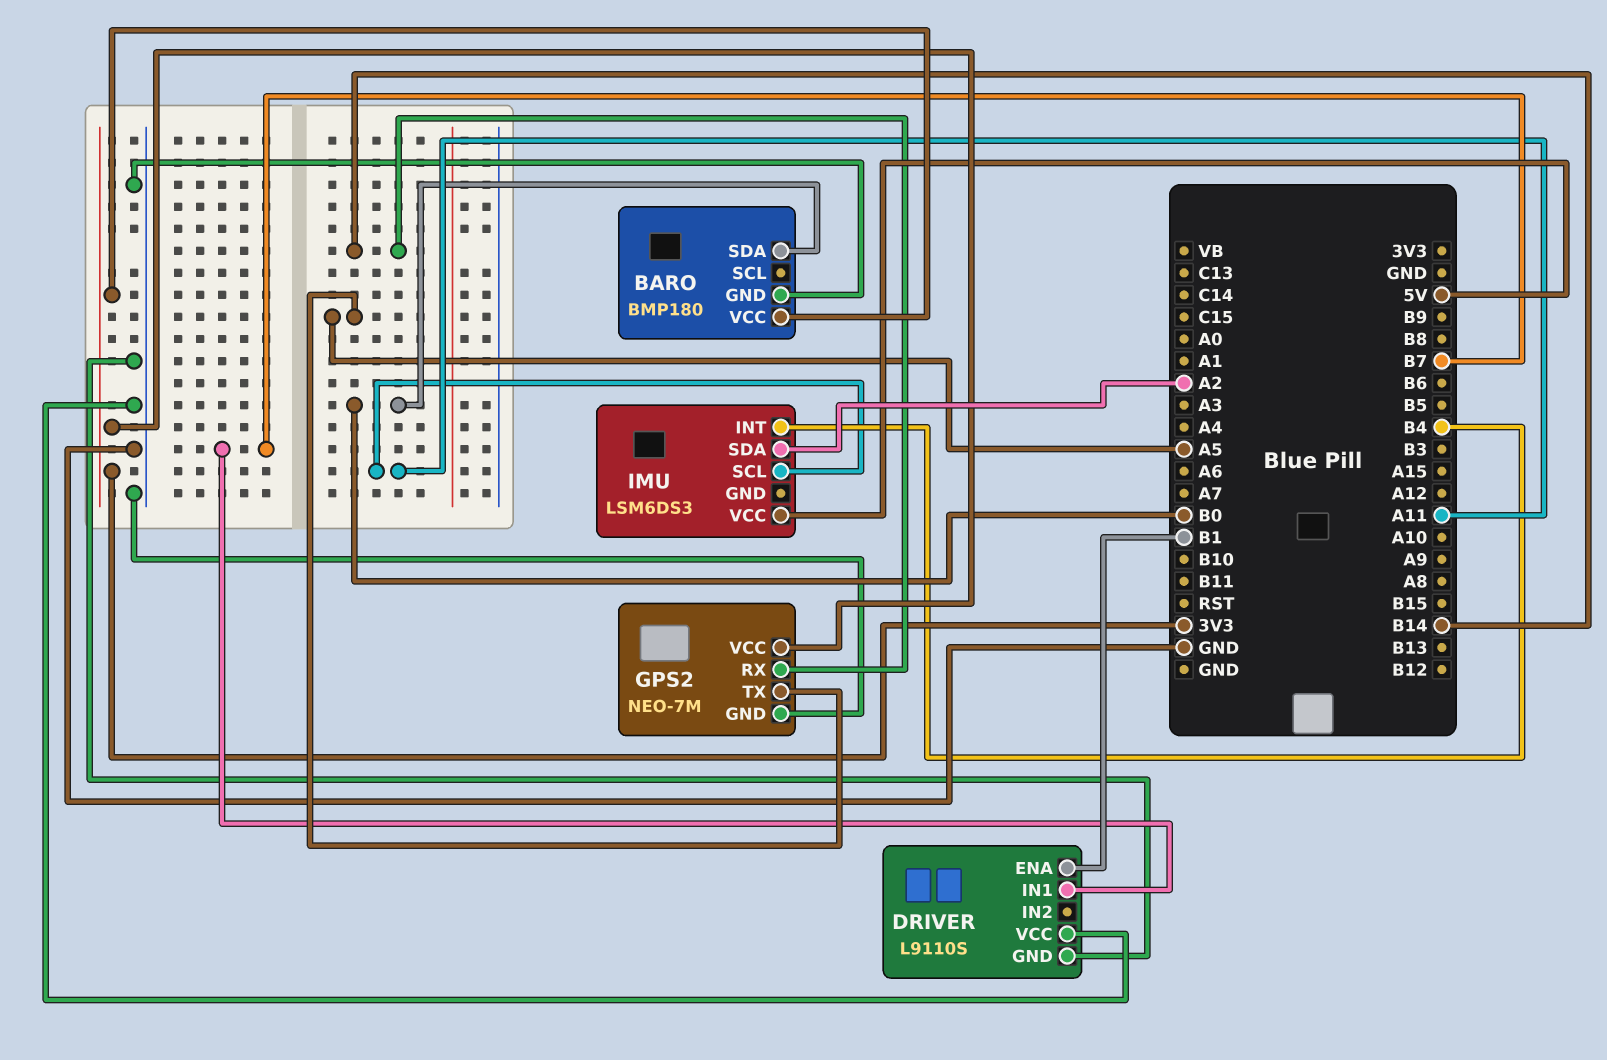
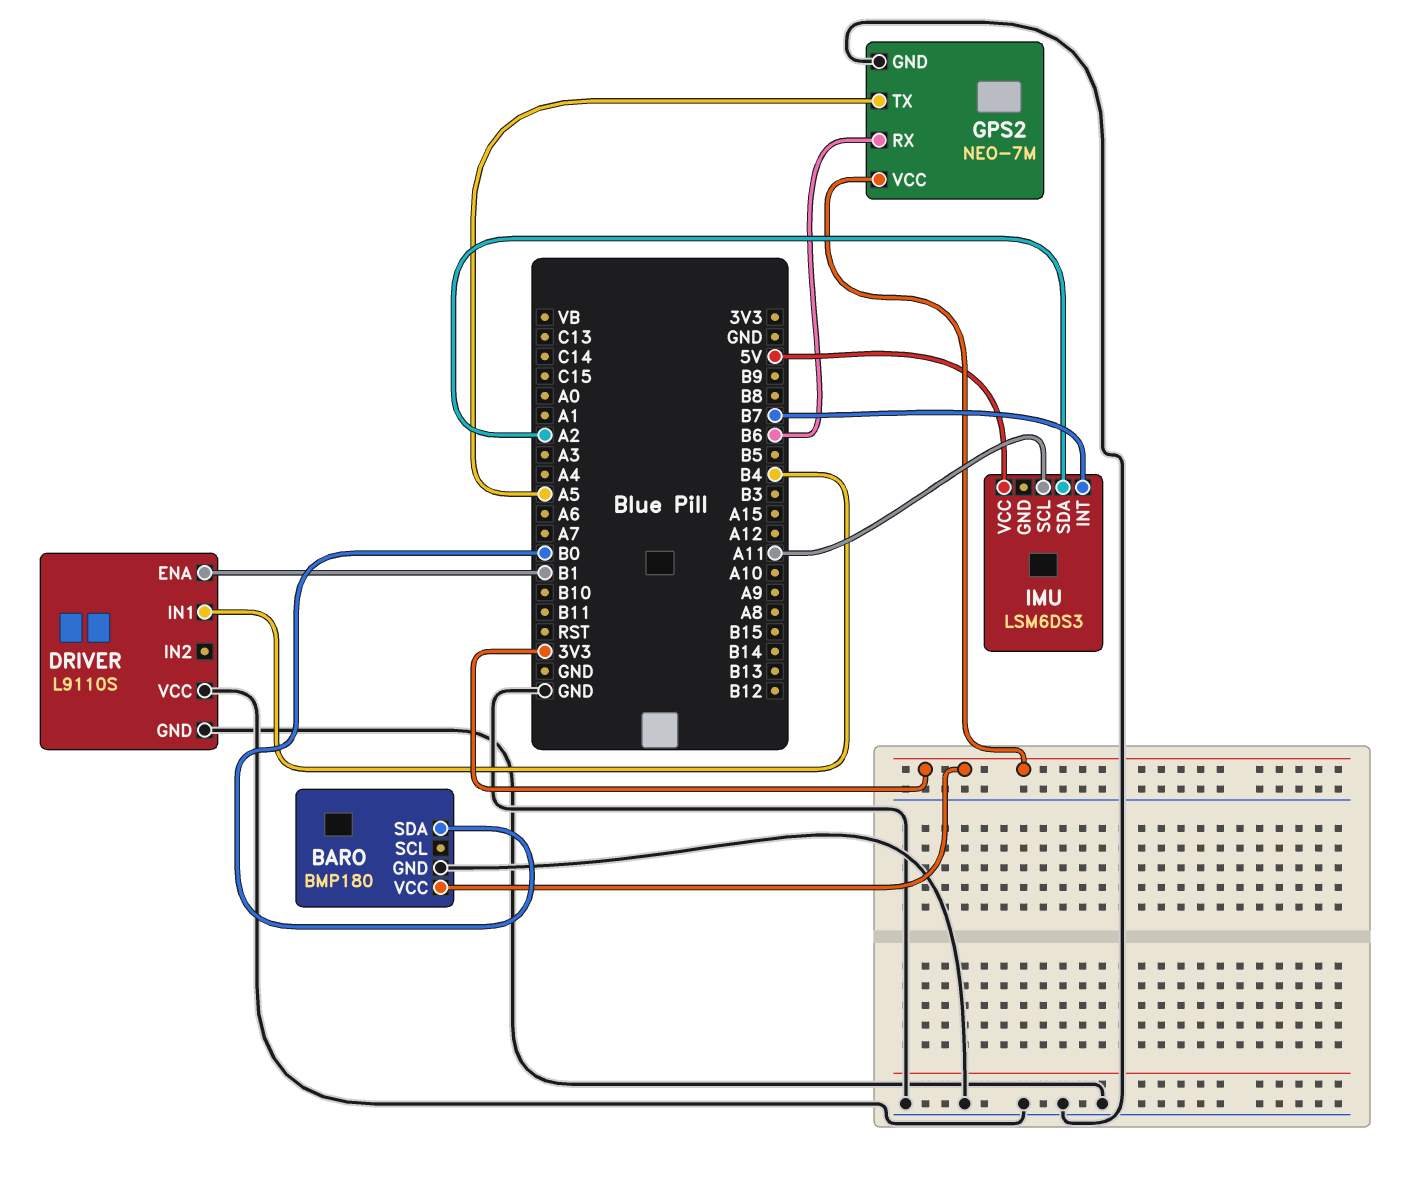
DRIVER pin IN1: B7 -> B4
GPS2 pin RX: B14 -> B6
IMU pin INT: B4 -> B7

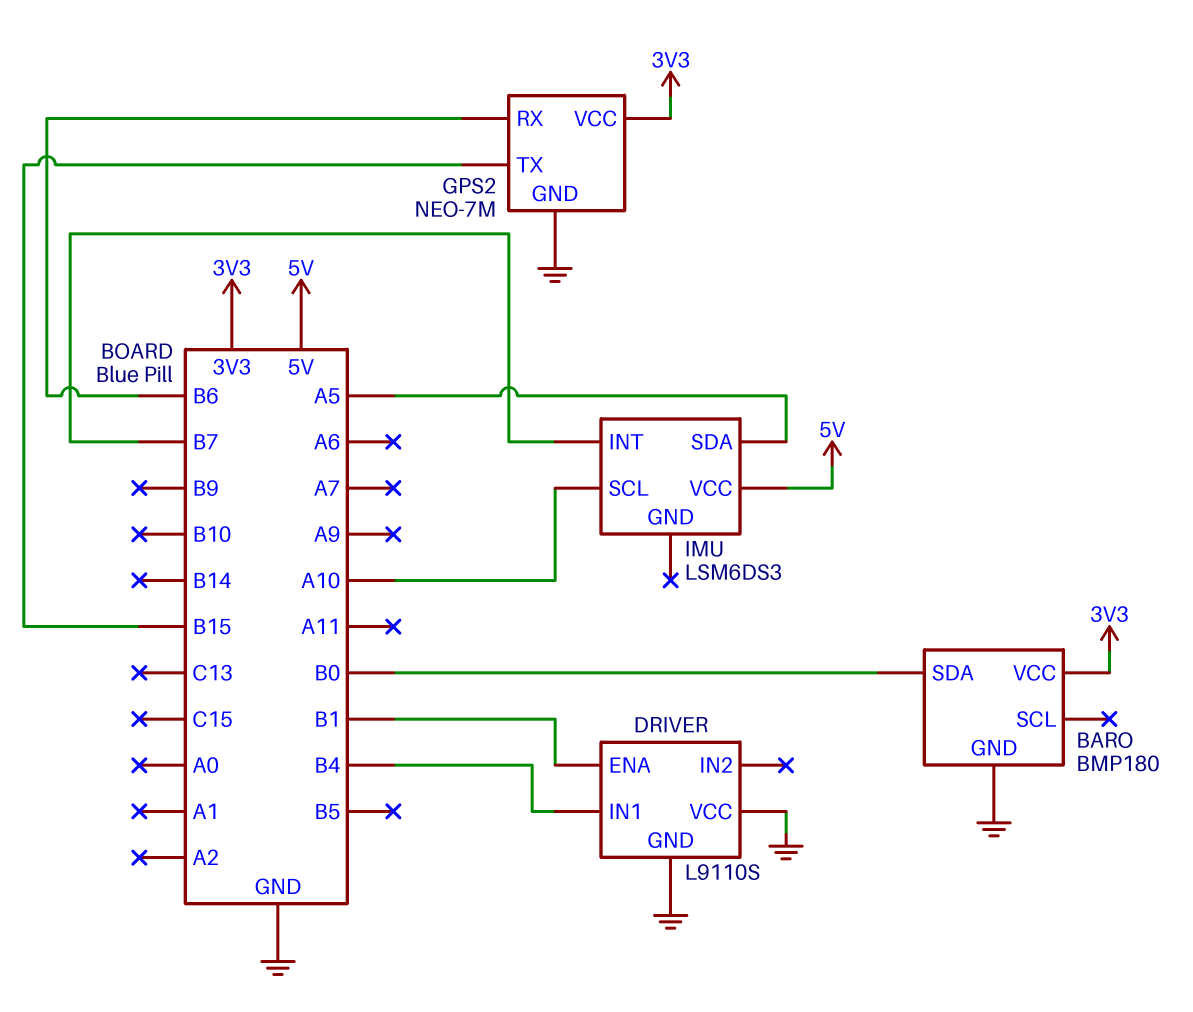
GPS2 pin TX: A5 -> B15
IMU pin SCL: A11 -> A10
IMU pin SDA: A2 -> A5

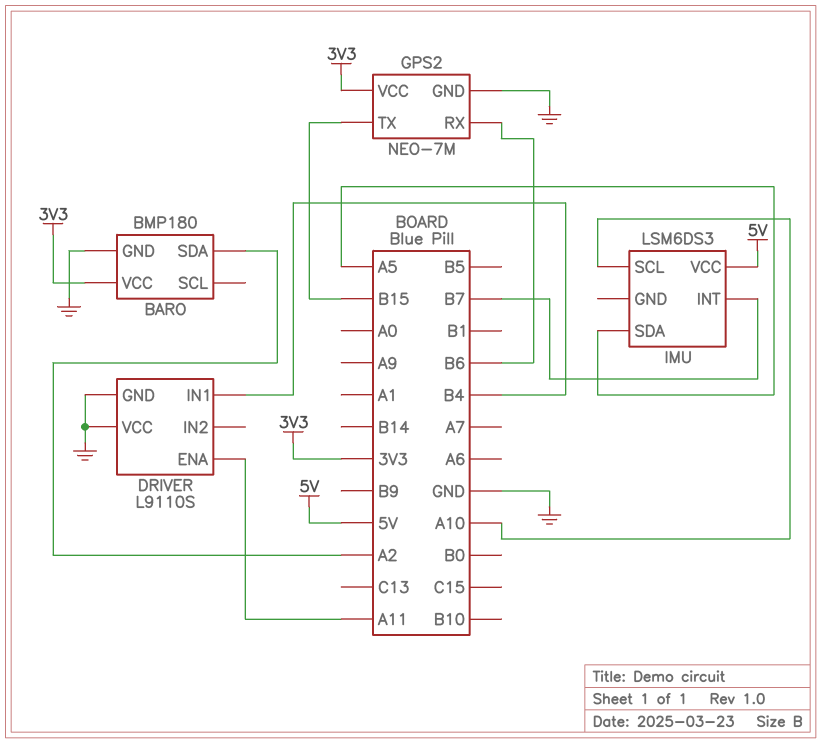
BARO pin SDA: B0 -> A2
DRIVER pin ENA: B1 -> A11

